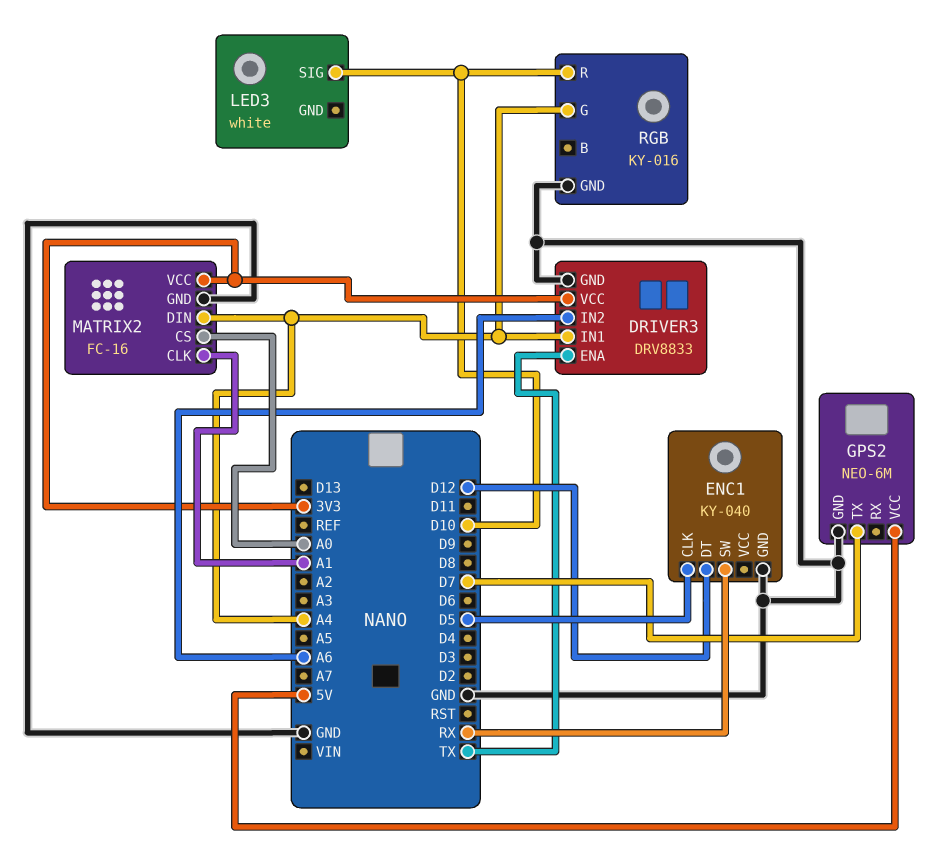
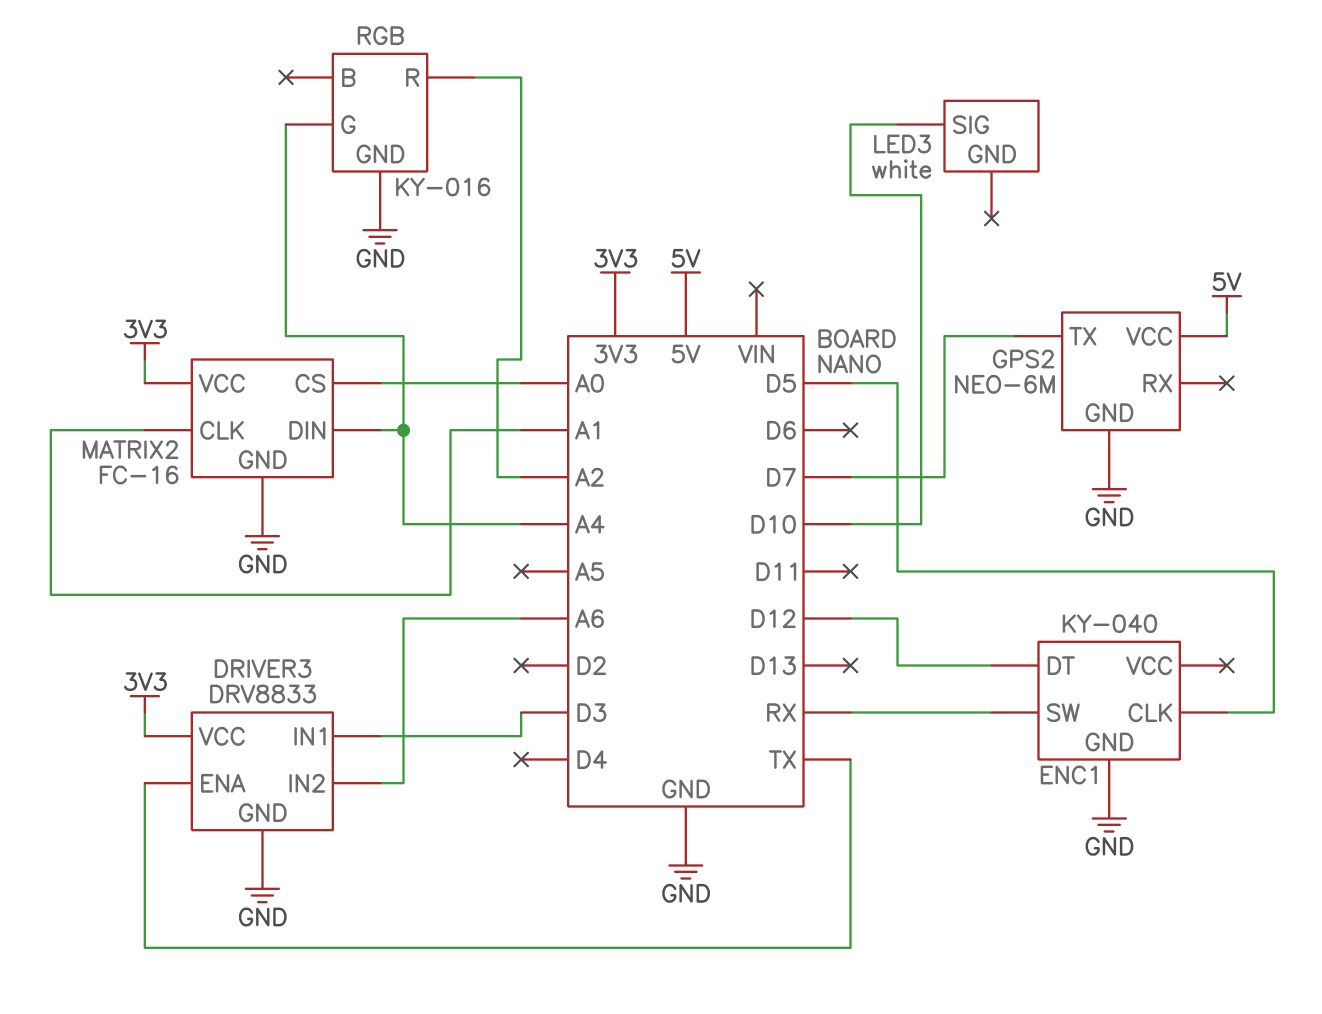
DRIVER3 pin IN1: A4 -> D3
RGB pin R: D10 -> A2

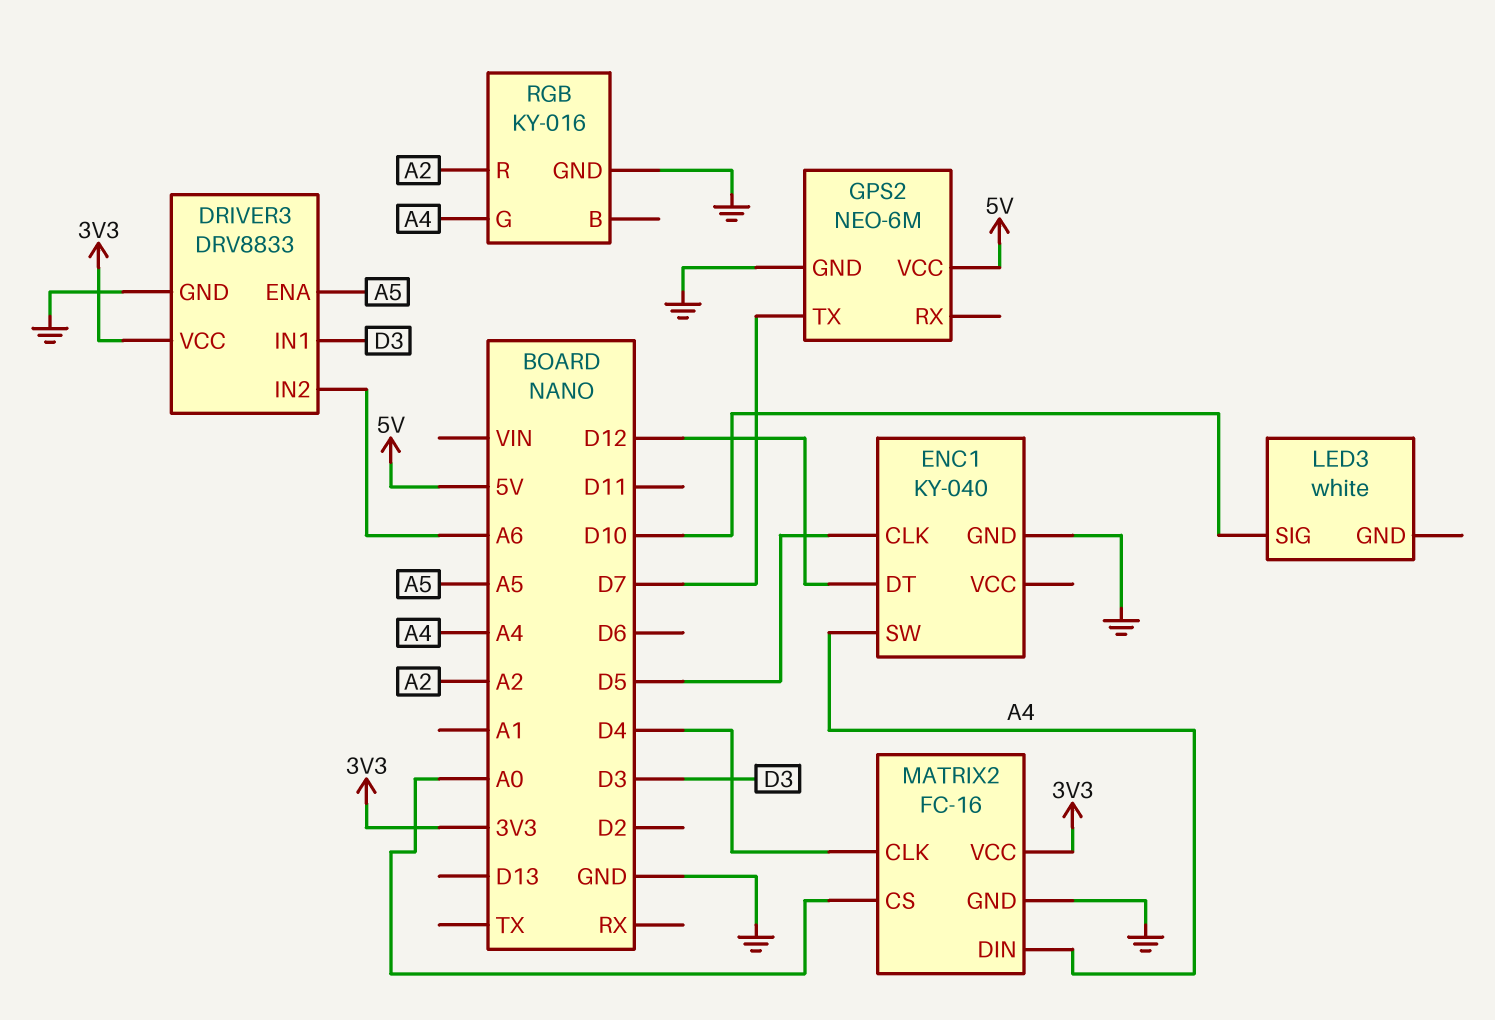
DRIVER3 pin ENA: TX -> A5
ENC1 pin SW: RX -> A4
MATRIX2 pin CLK: A1 -> D4

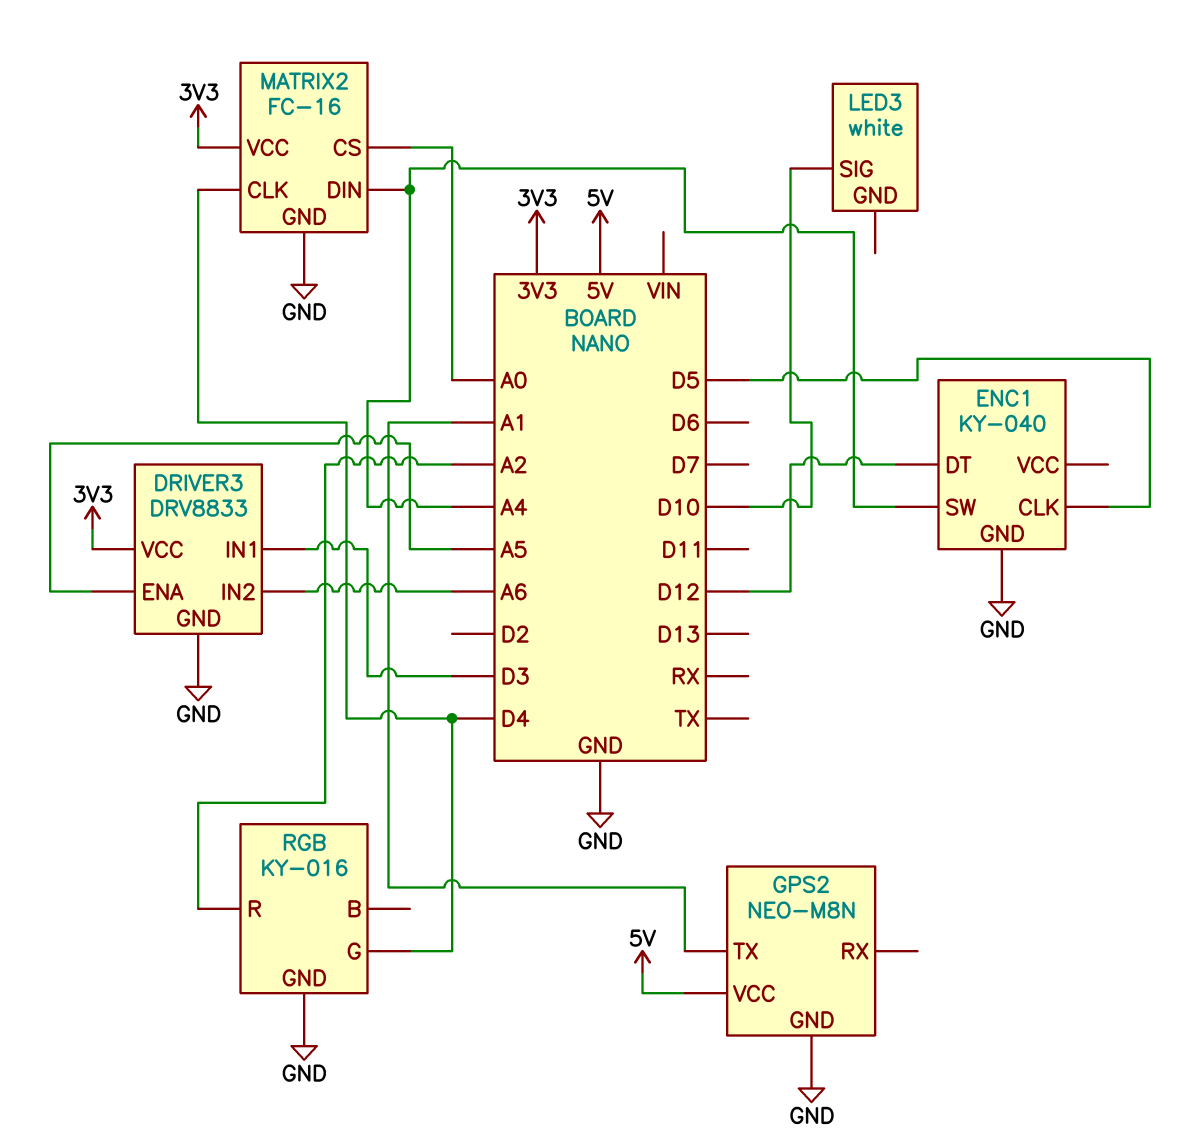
GPS2: NEO-6M -> NEO-M8N
GPS2 pin TX: D7 -> A1
RGB pin G: A4 -> D4

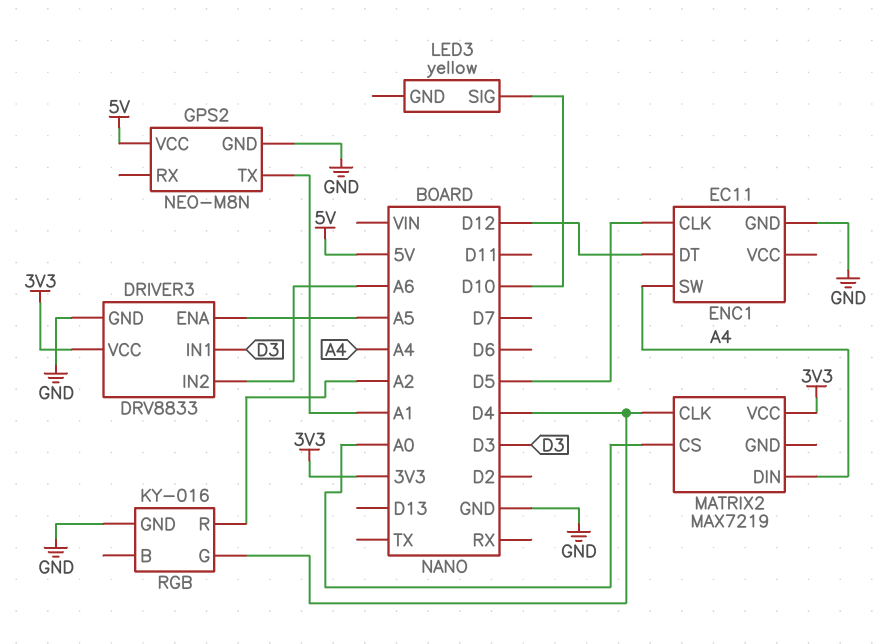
ENC1: KY-040 -> EC11
LED3: white -> yellow
MATRIX2: FC-16 -> MAX7219
MATRIX2 pin GND: GND -> none

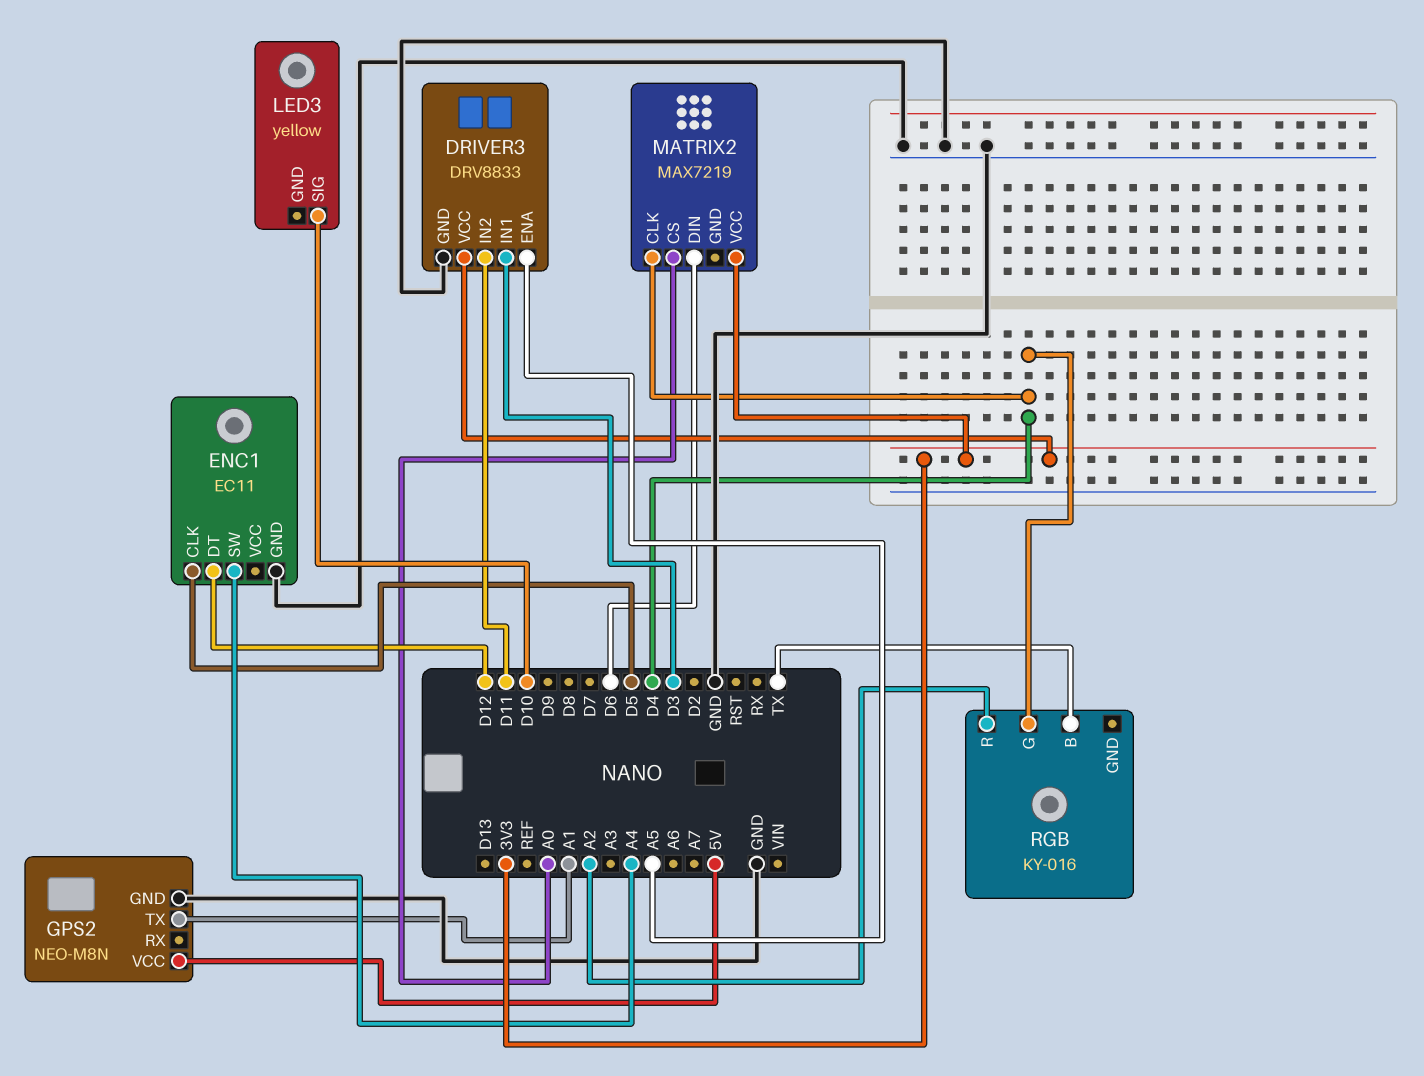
DRIVER3 pin IN2: A6 -> D11
MATRIX2 pin DIN: A4 -> D6
RGB pin B: none -> TX
RGB pin GND: GND -> none

